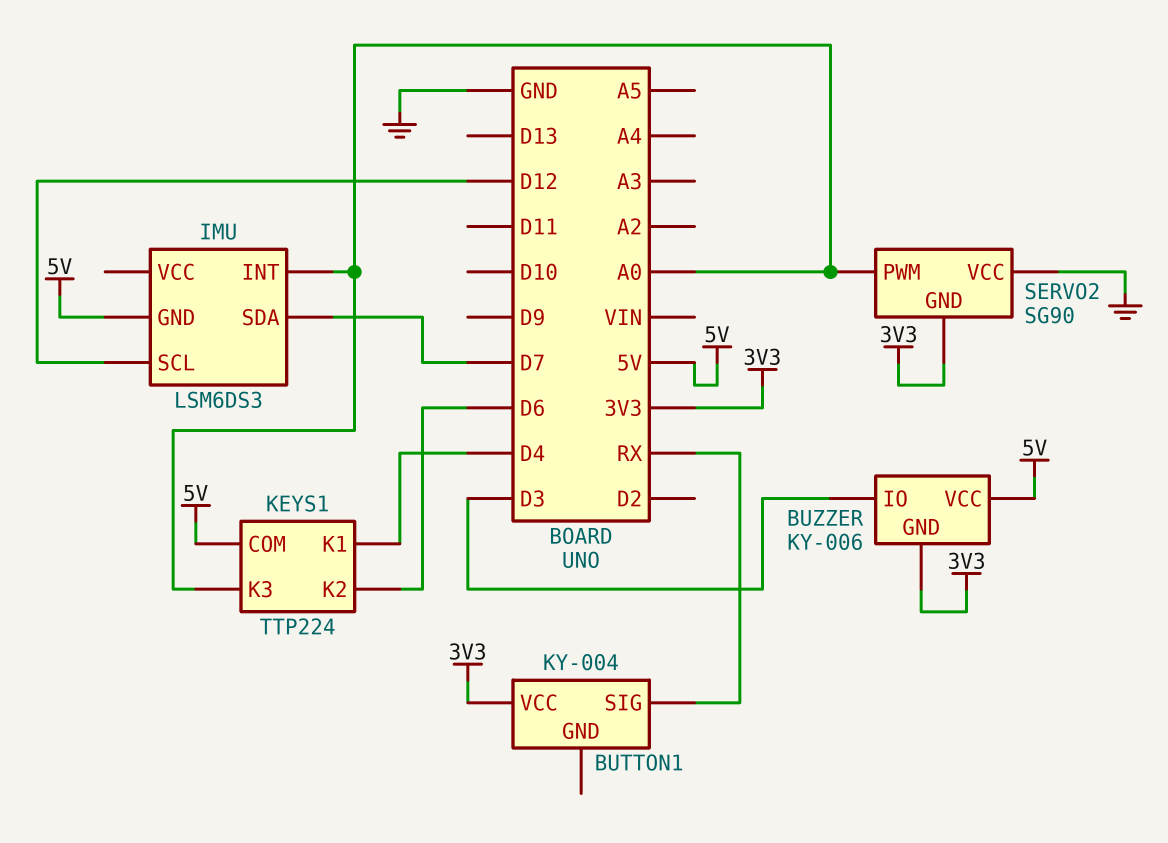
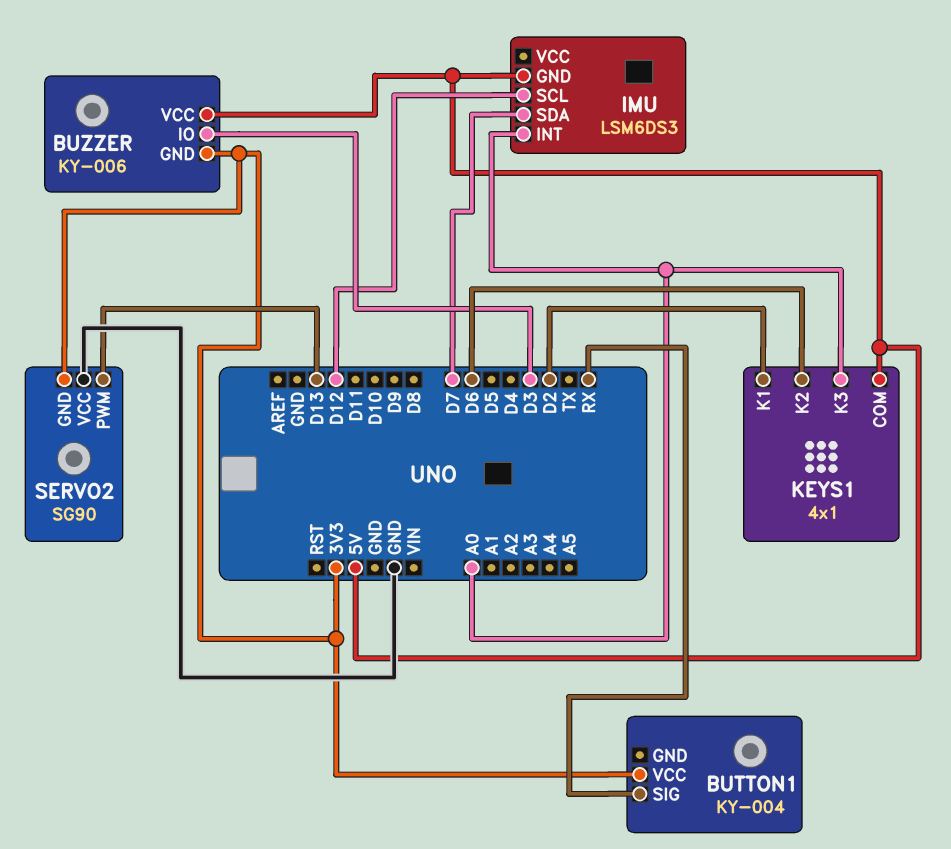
KEYS1: TTP224 -> 4x1
KEYS1 pin K1: D4 -> D2
SERVO2 pin PWM: A0 -> D13

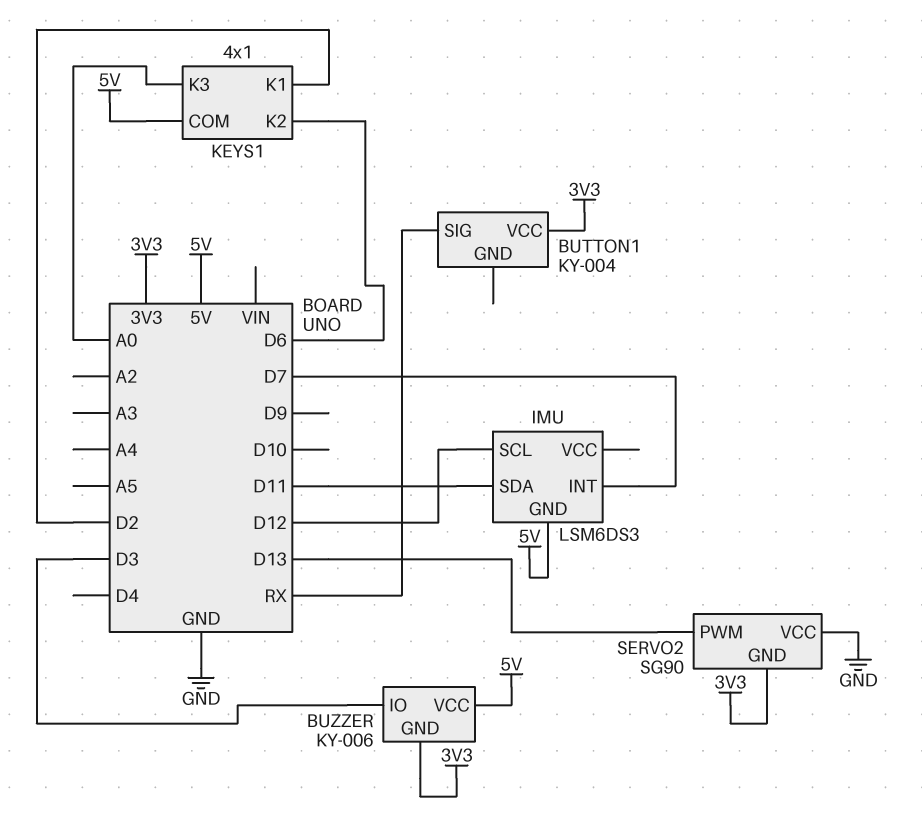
IMU pin INT: A0 -> D7
IMU pin SDA: D7 -> D11

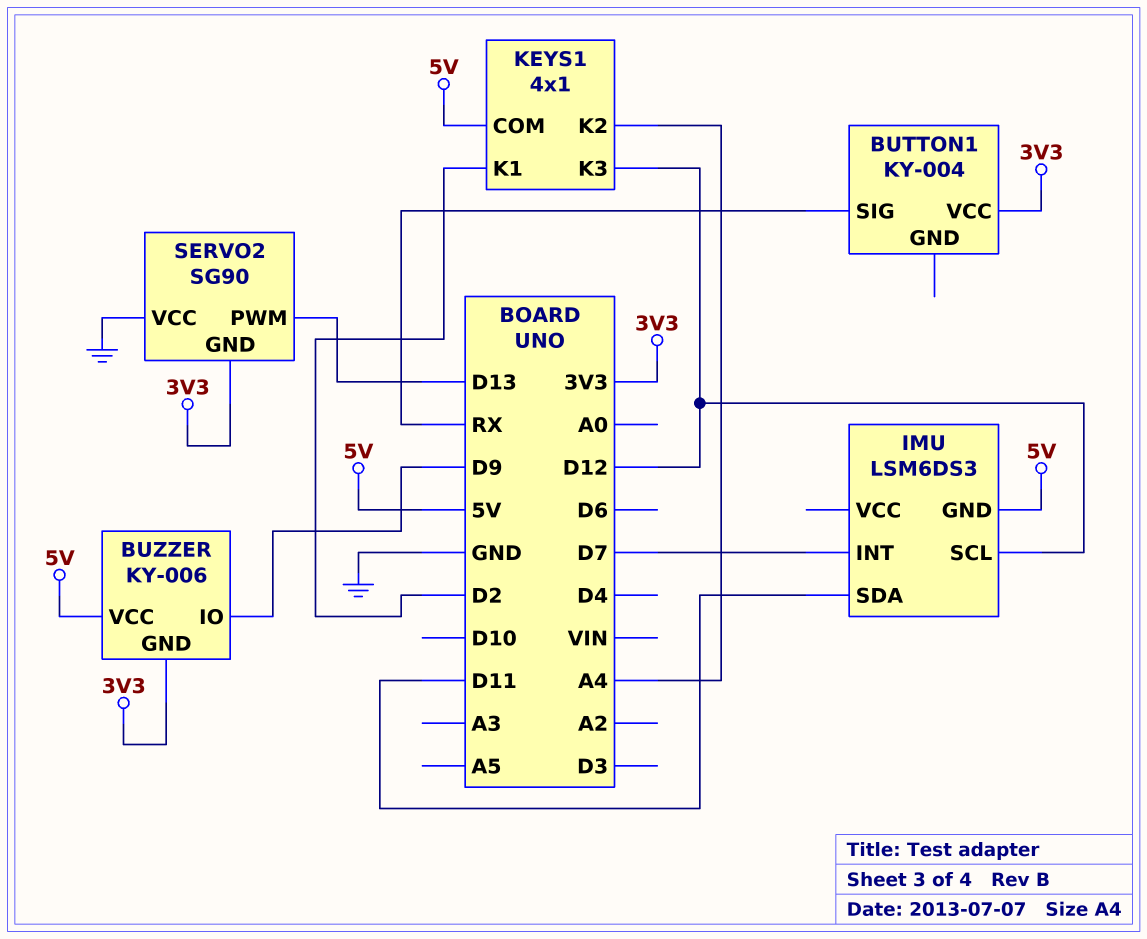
BUZZER pin IO: D3 -> D9
KEYS1 pin K2: D6 -> A4
KEYS1 pin K3: A0 -> D12

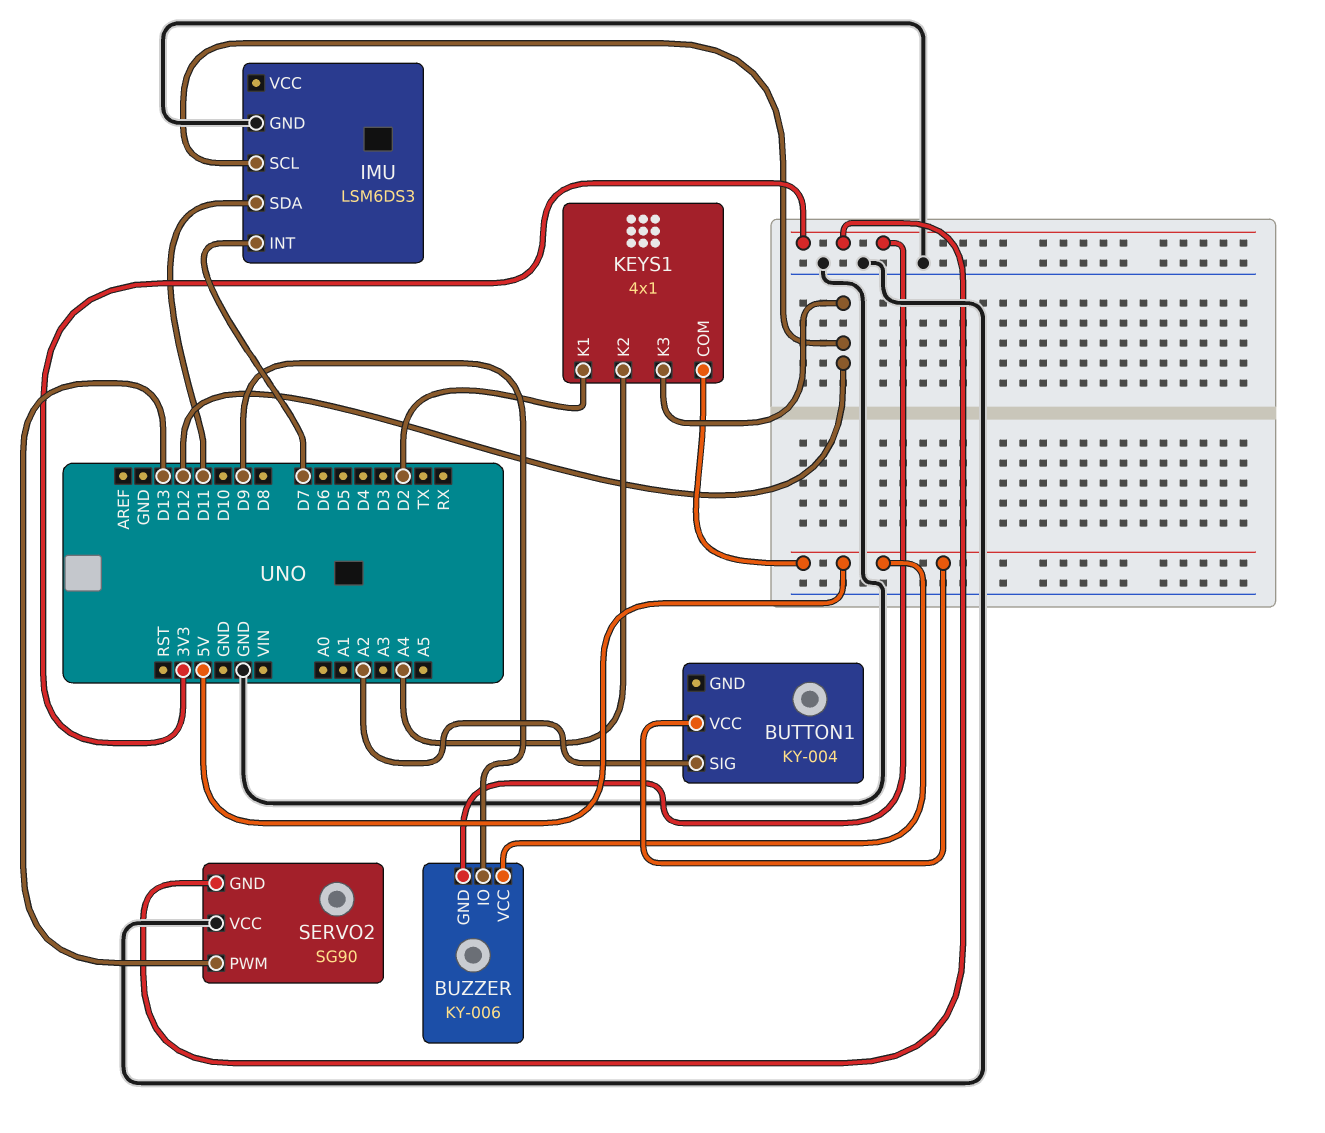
BUTTON1 pin SIG: RX -> A2
BUTTON1 pin VCC: 3V3 -> 5V
IMU pin GND: 5V -> GND

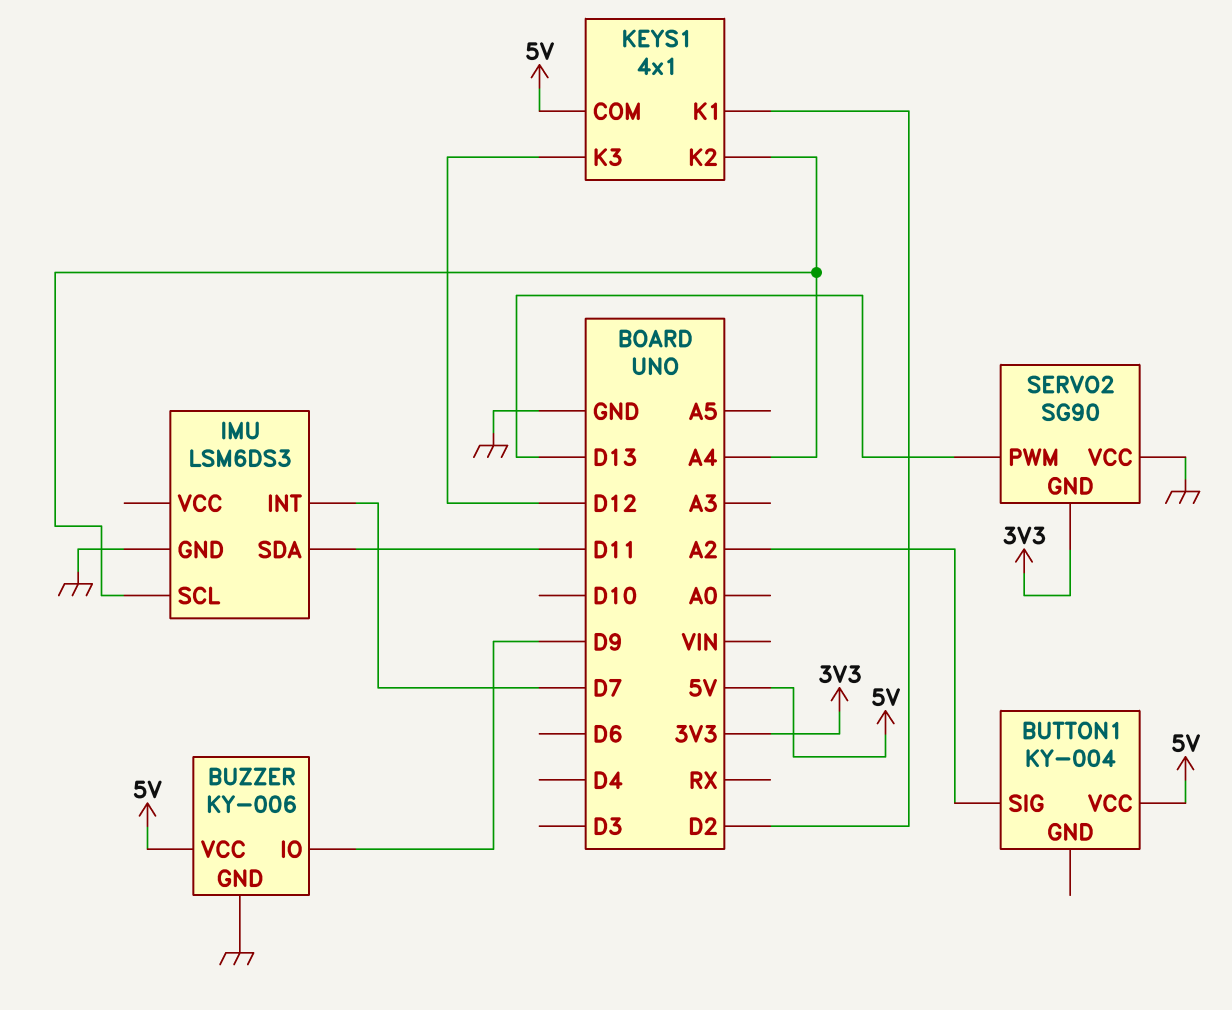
BUZZER pin GND: 3V3 -> GND
IMU pin SCL: D12 -> A4

